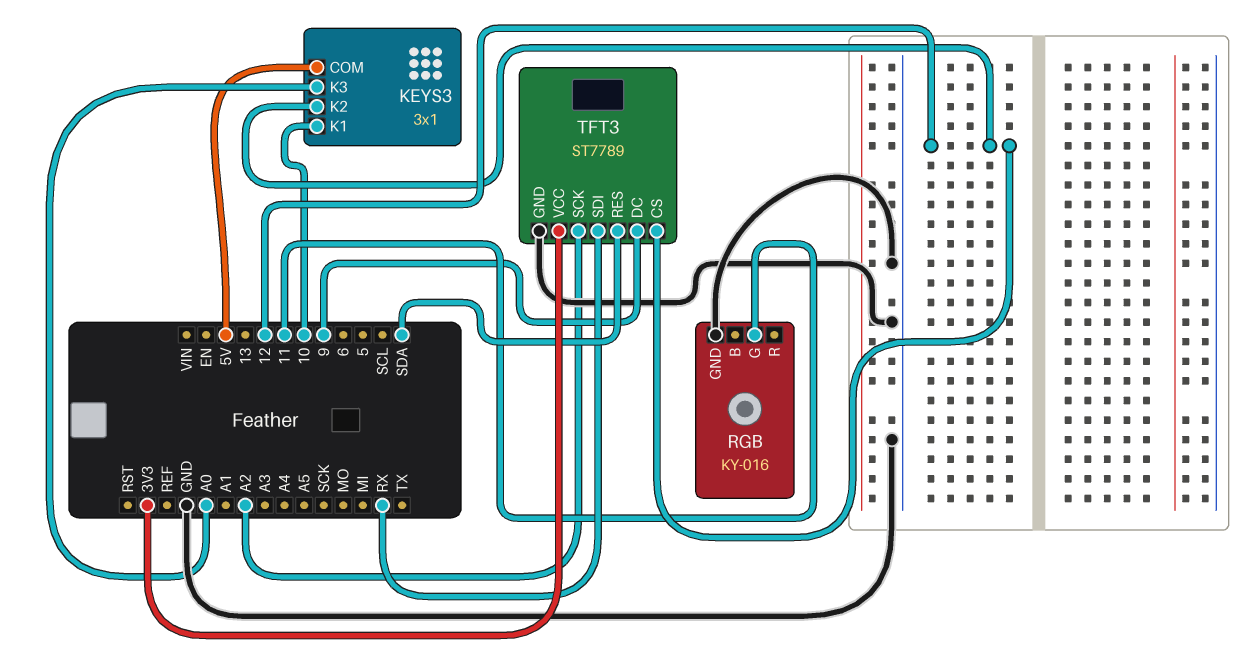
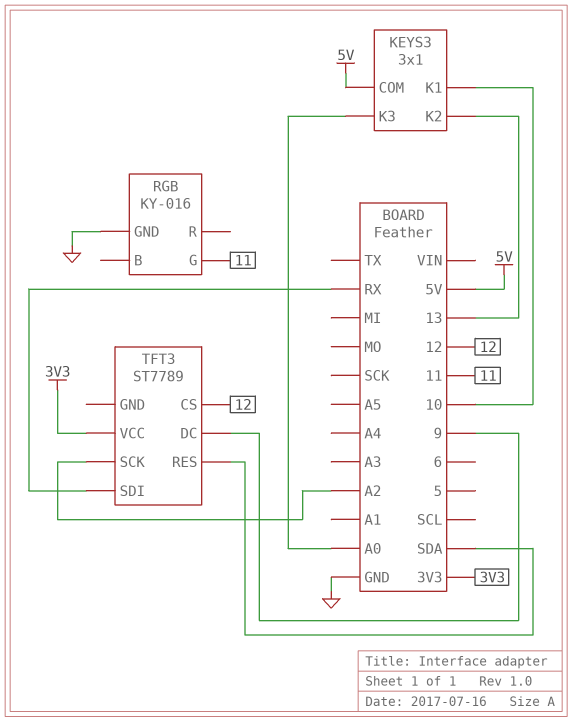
KEYS3 pin K2: 12 -> 13
TFT3 pin GND: GND -> none

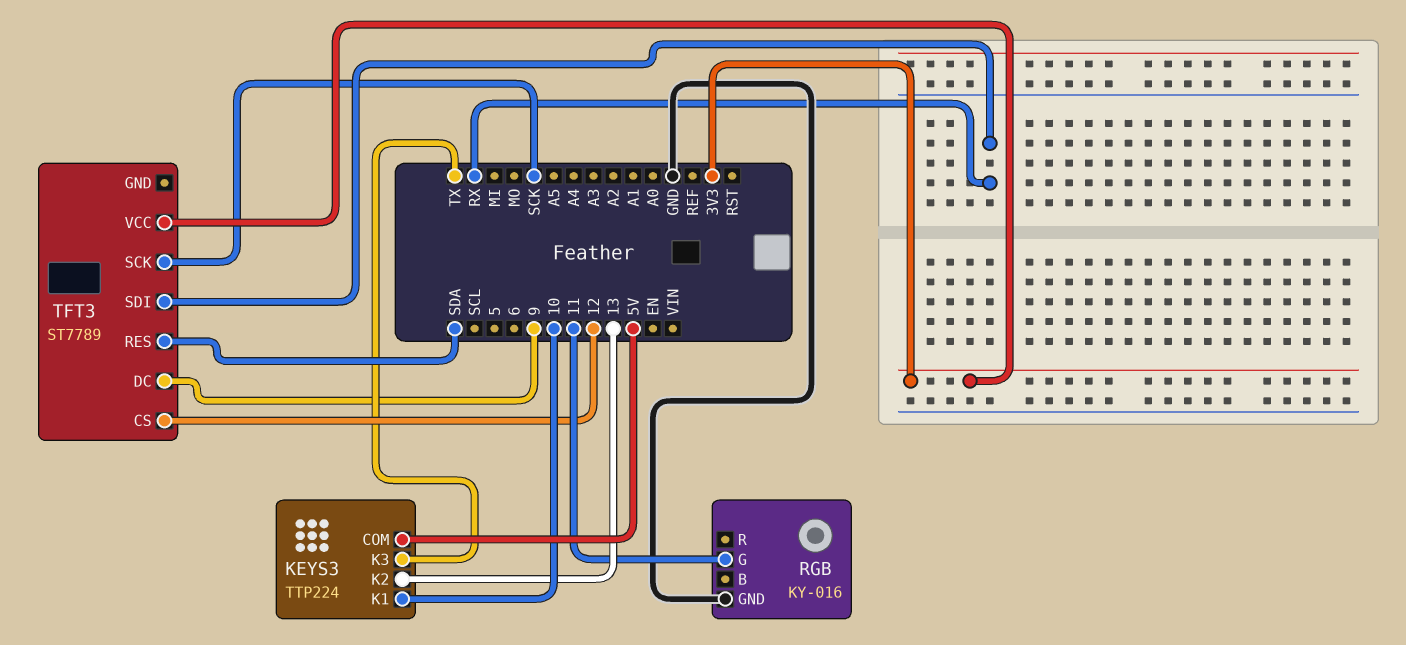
KEYS3: 3x1 -> TTP224
KEYS3 pin K3: A0 -> TX
TFT3 pin SCK: A2 -> SCK

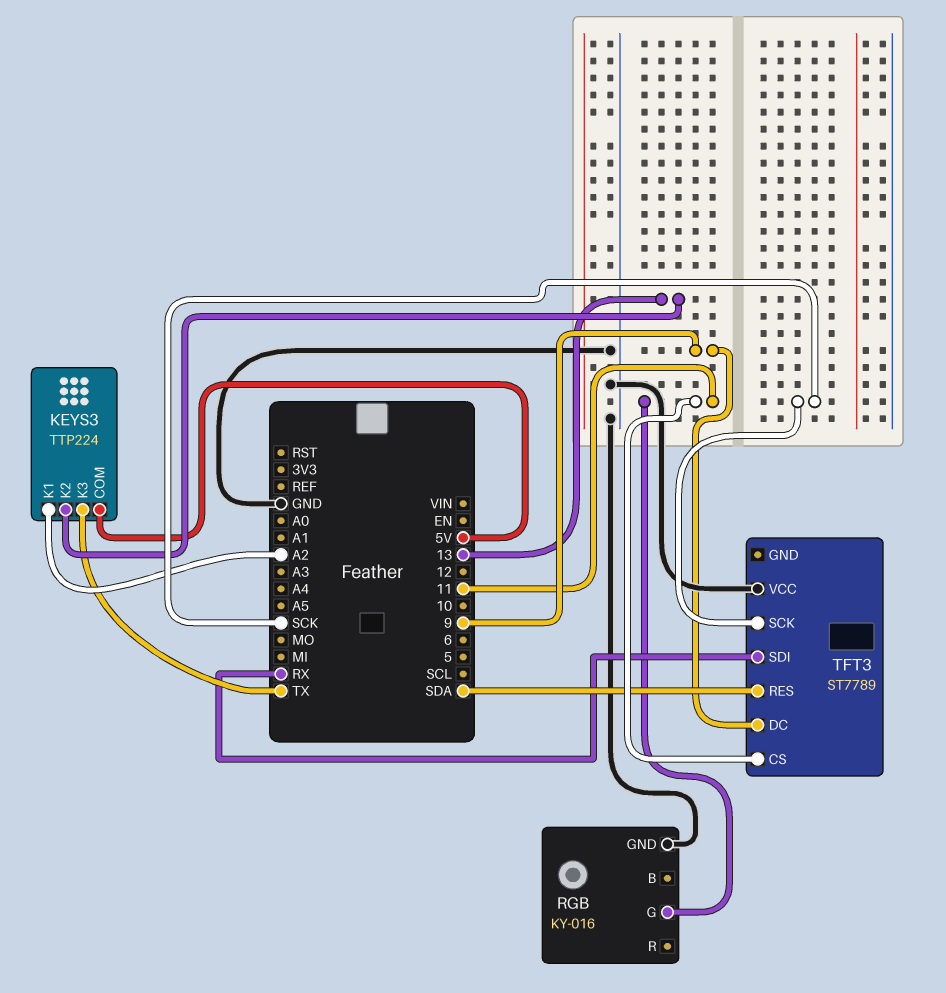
KEYS3 pin K1: 10 -> A2
TFT3 pin CS: 12 -> 11
TFT3 pin VCC: 3V3 -> GND

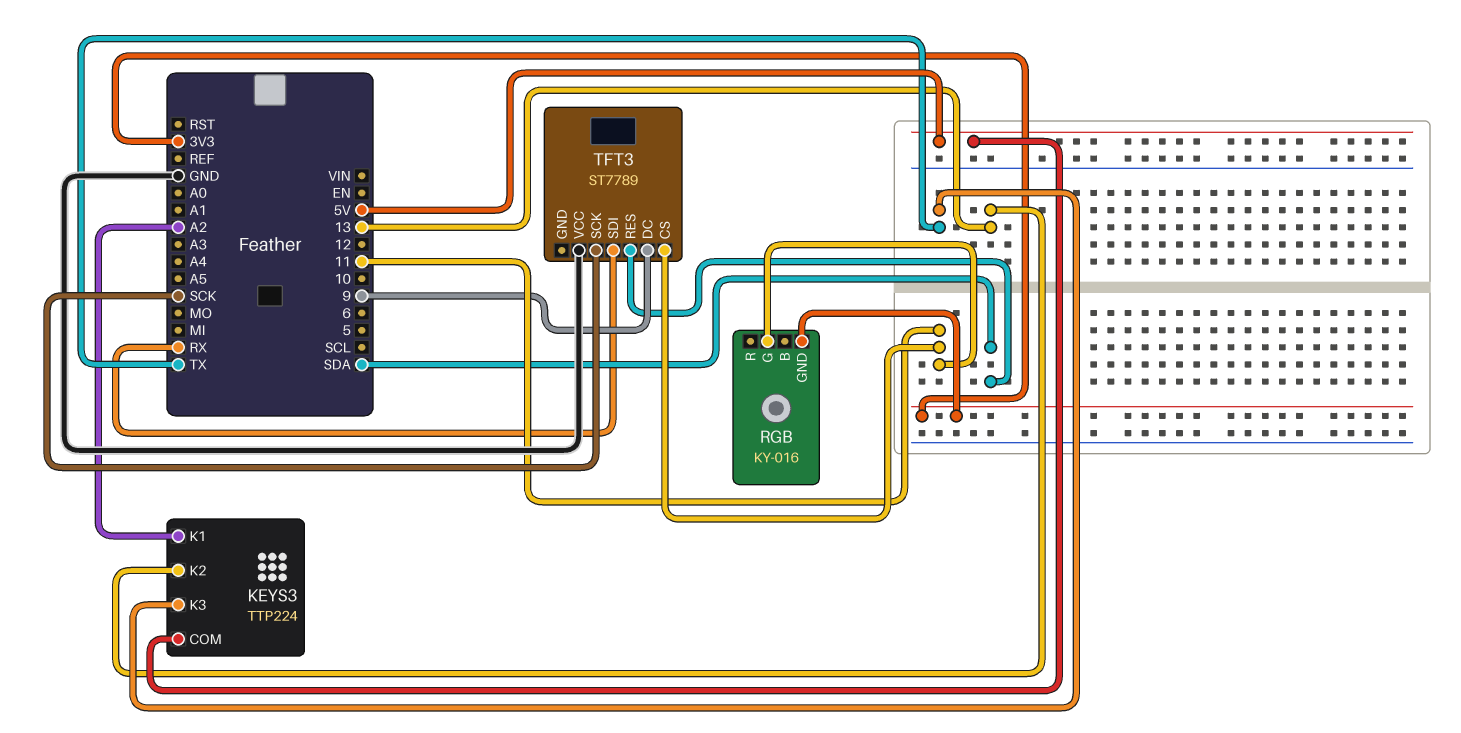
RGB pin GND: GND -> 3V3

